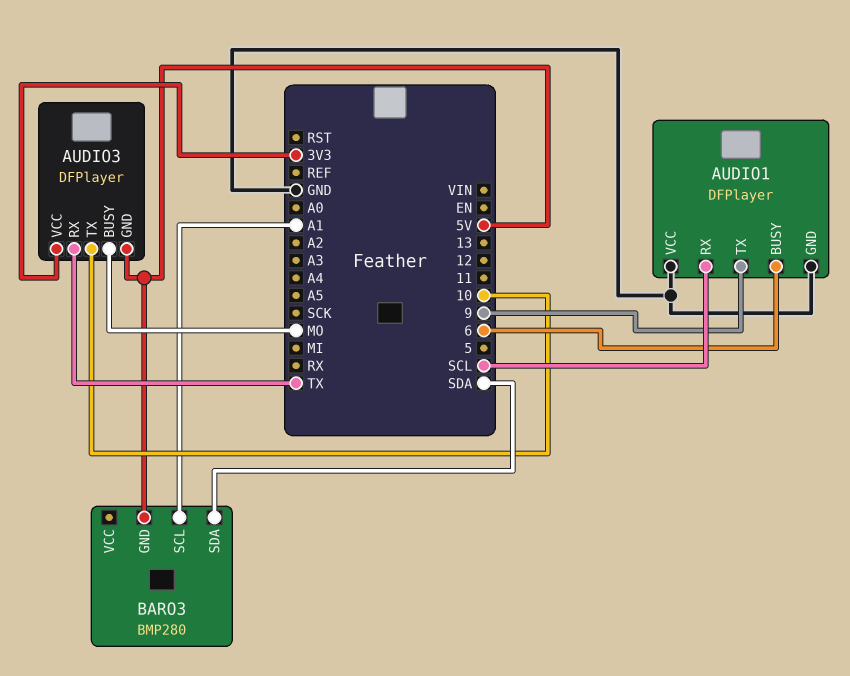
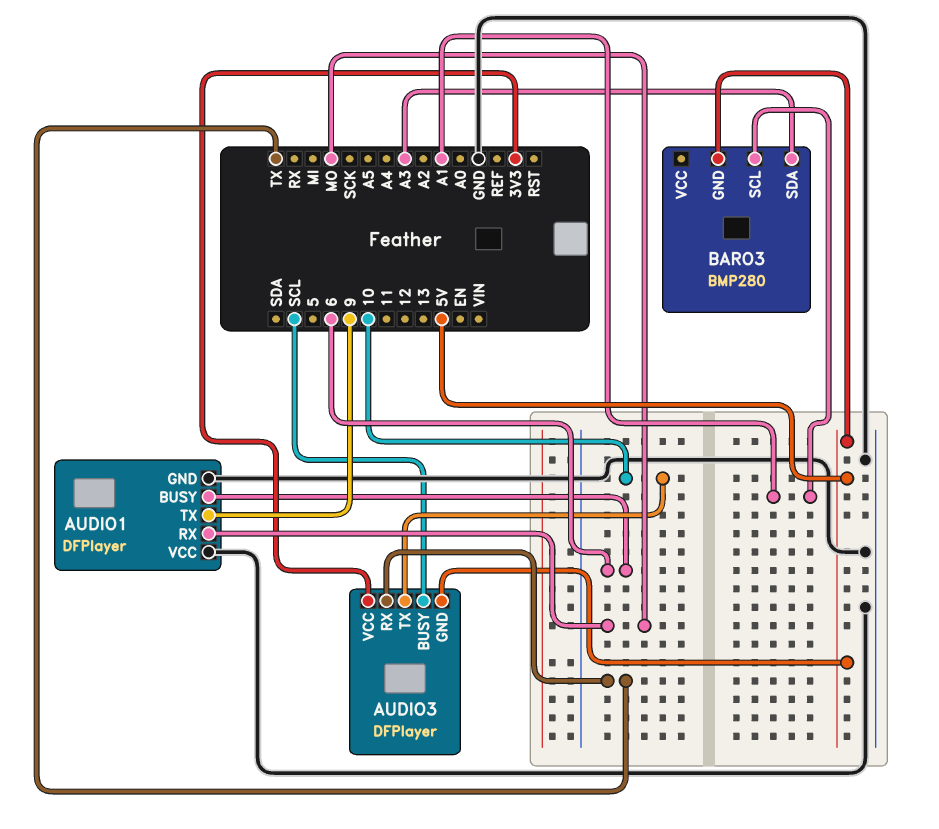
AUDIO1 pin RX: SCL -> MO
AUDIO3 pin BUSY: MO -> SCL
BARO3 pin SDA: SDA -> A3

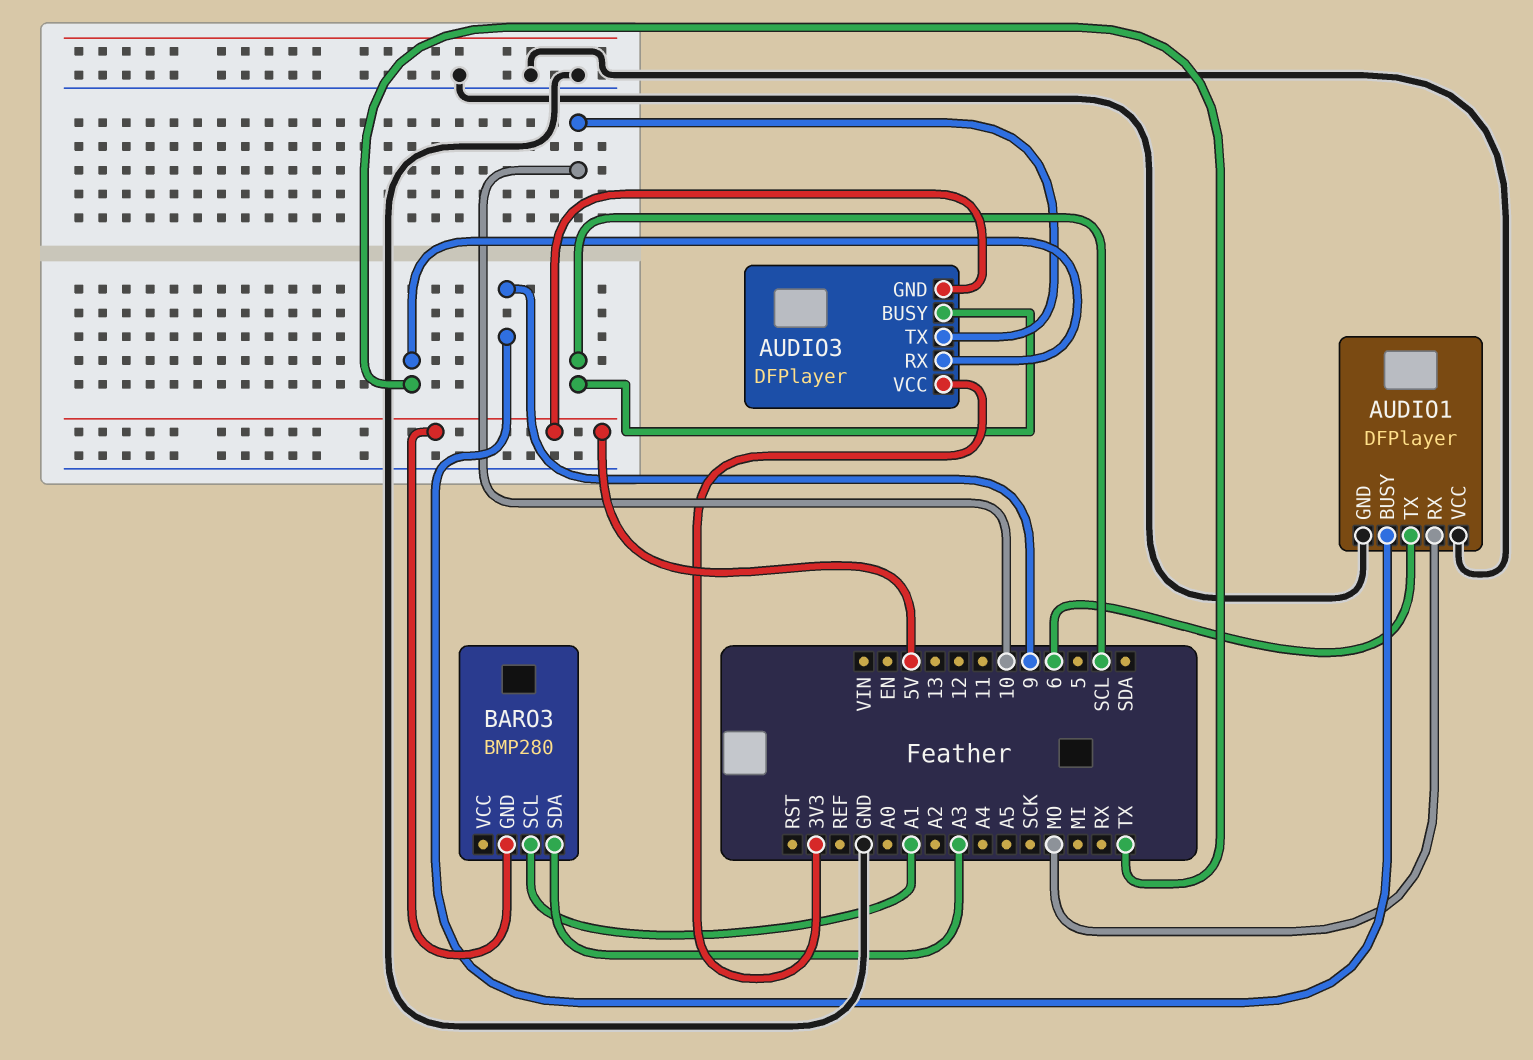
AUDIO1 pin BUSY: 6 -> 9
AUDIO1 pin TX: 9 -> 6

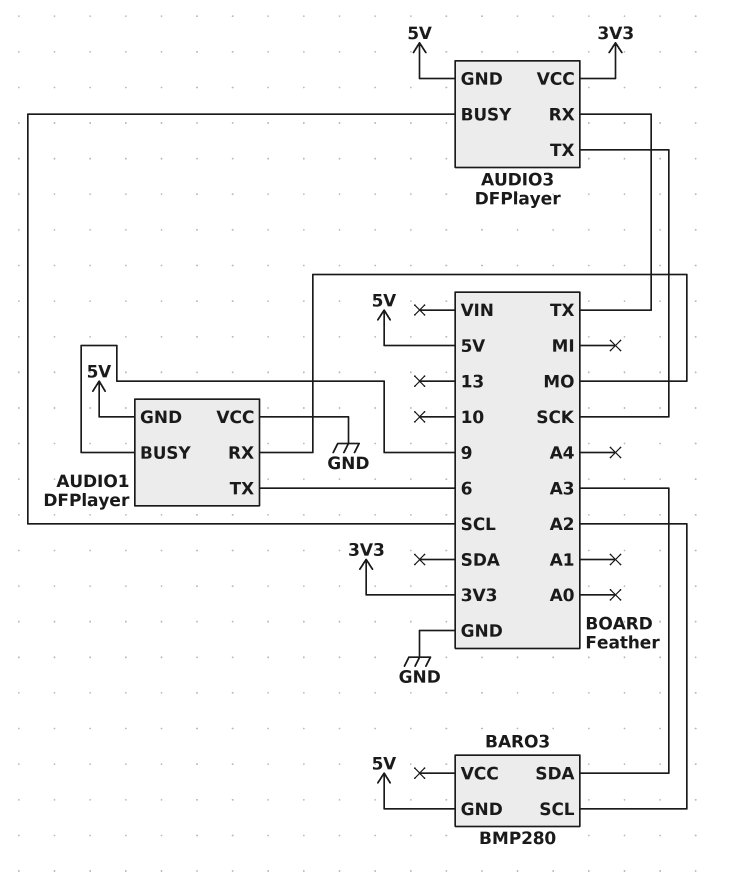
AUDIO1 pin GND: GND -> 5V
AUDIO3 pin TX: 10 -> SCK
BARO3 pin SCL: A1 -> A2

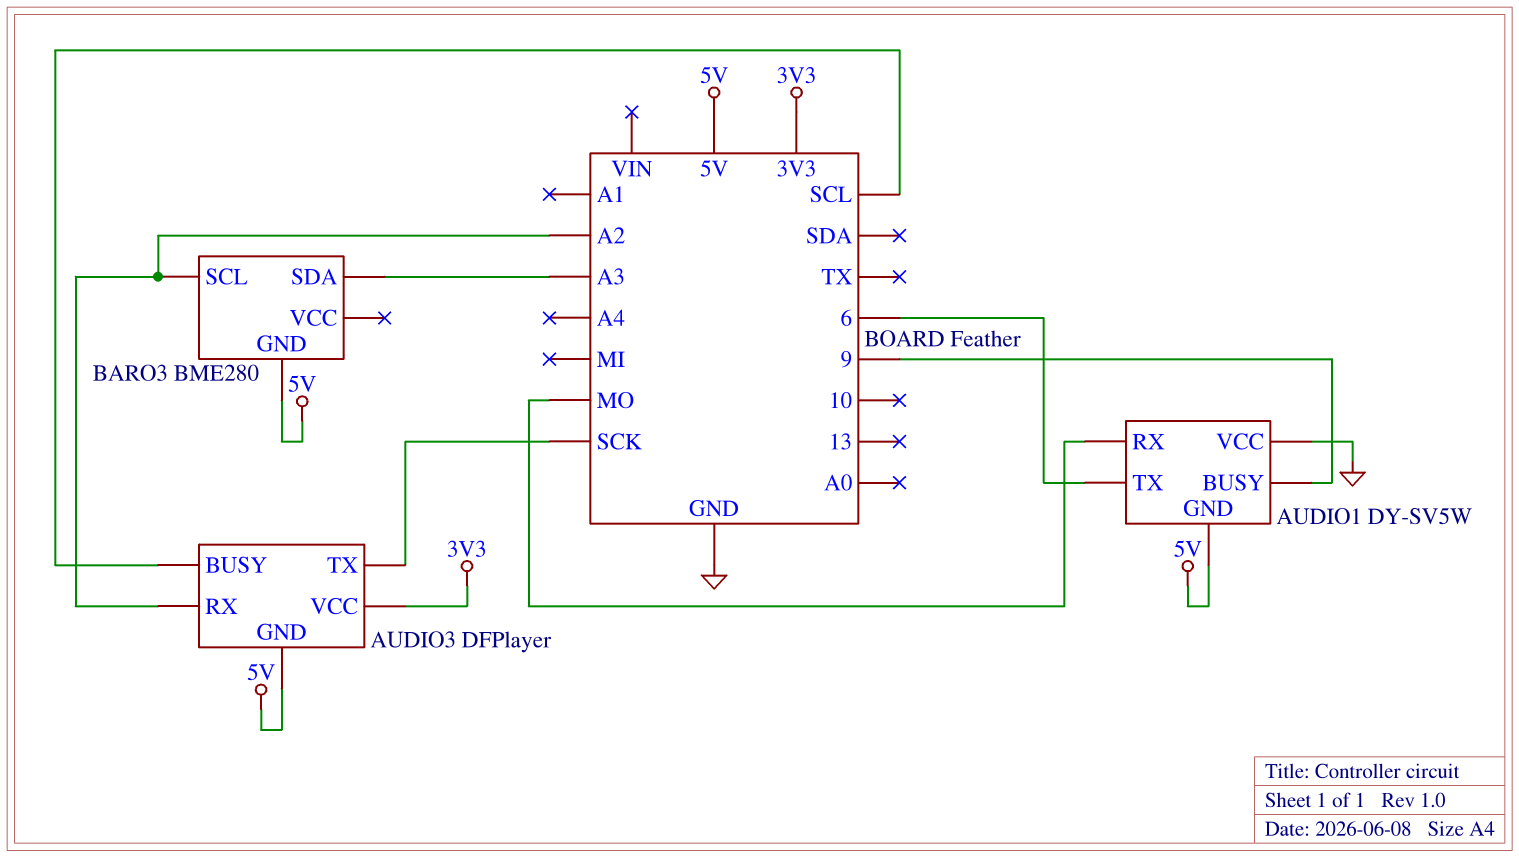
AUDIO1: DFPlayer -> DY-SV5W
AUDIO3 pin RX: TX -> A2
BARO3: BMP280 -> BME280

